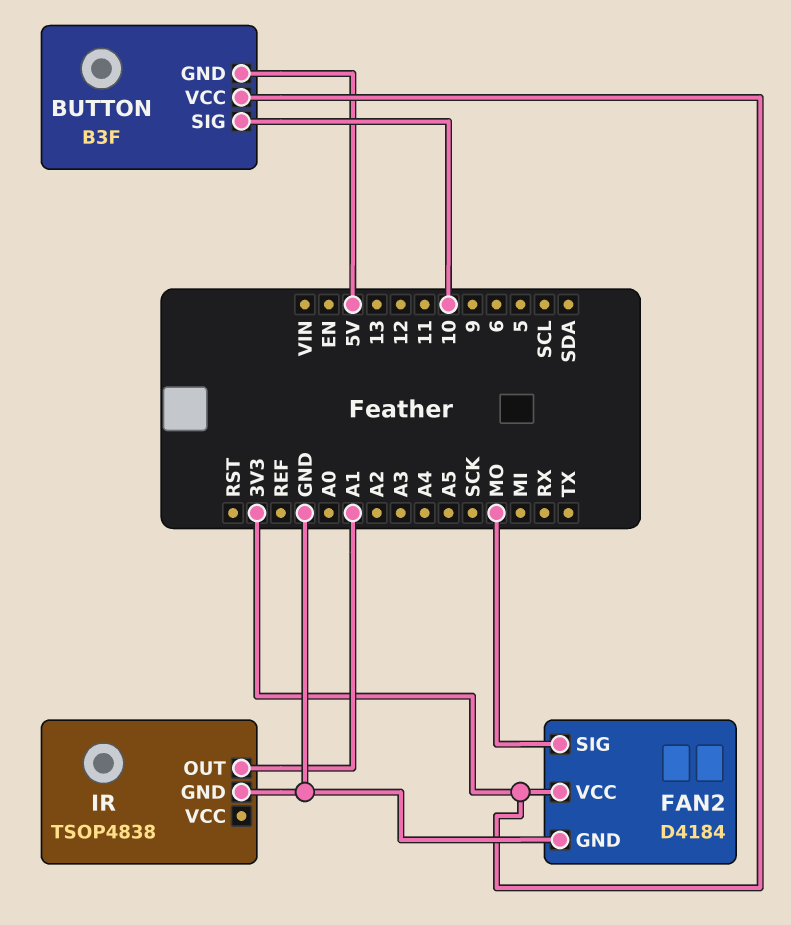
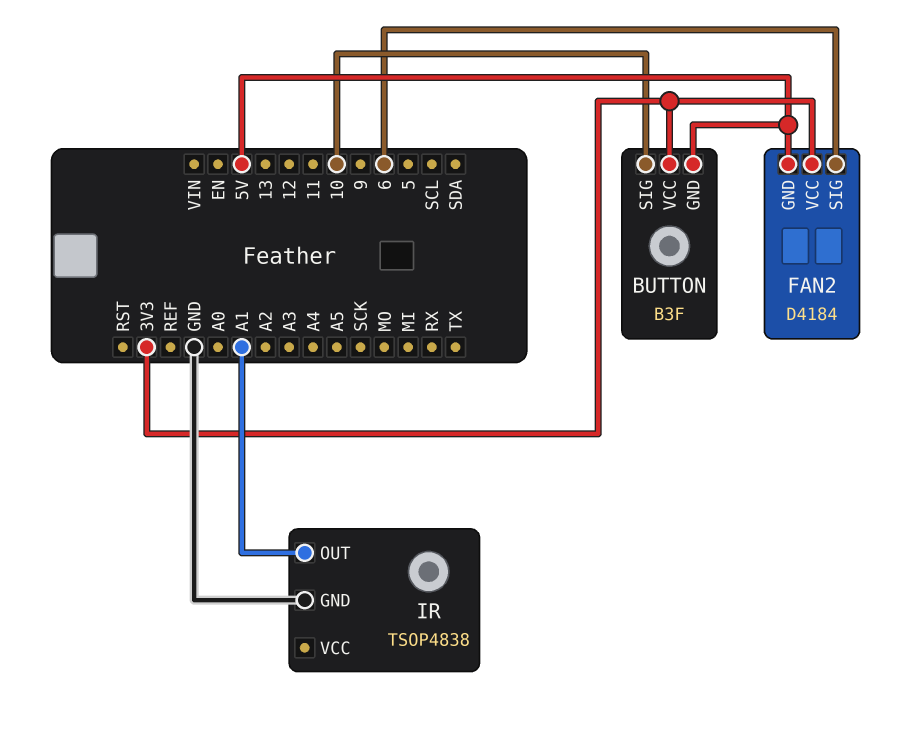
FAN2 pin GND: GND -> 5V
FAN2 pin SIG: MO -> 6

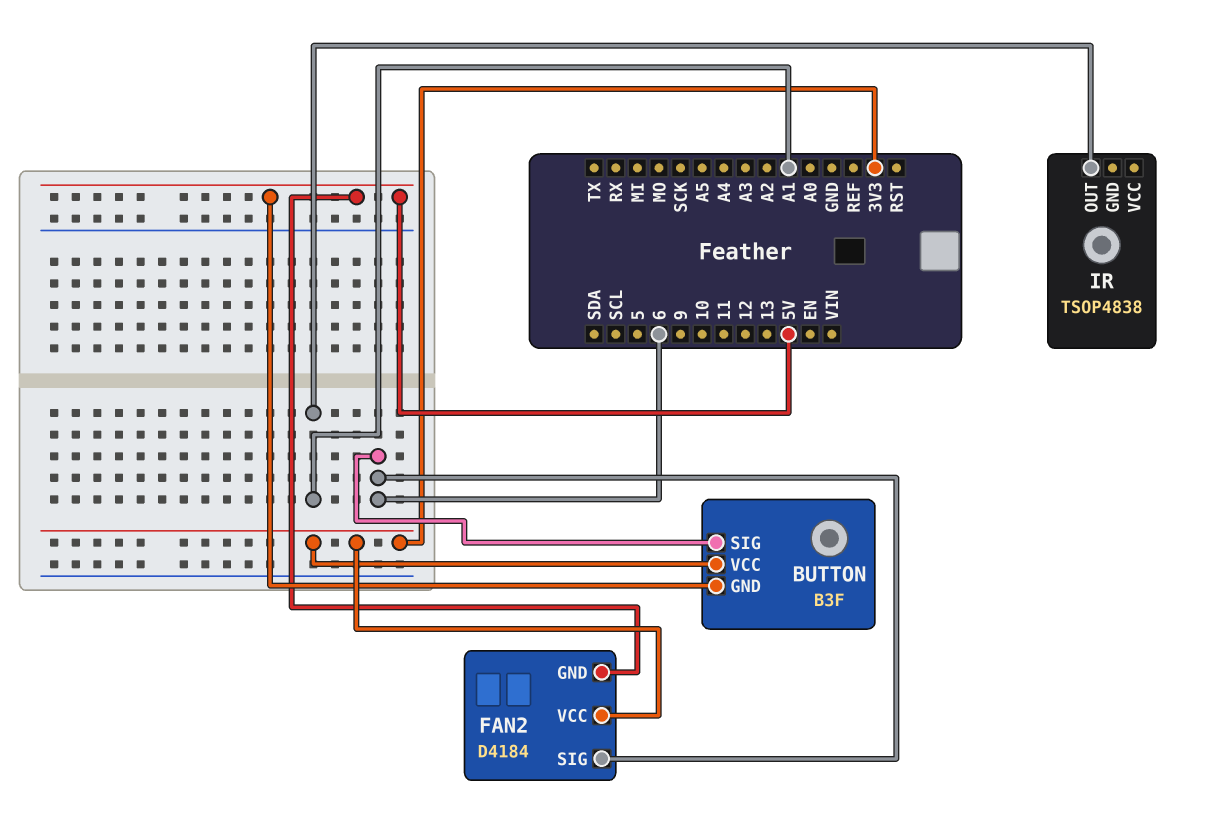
BUTTON pin SIG: 10 -> 6
IR pin GND: GND -> none

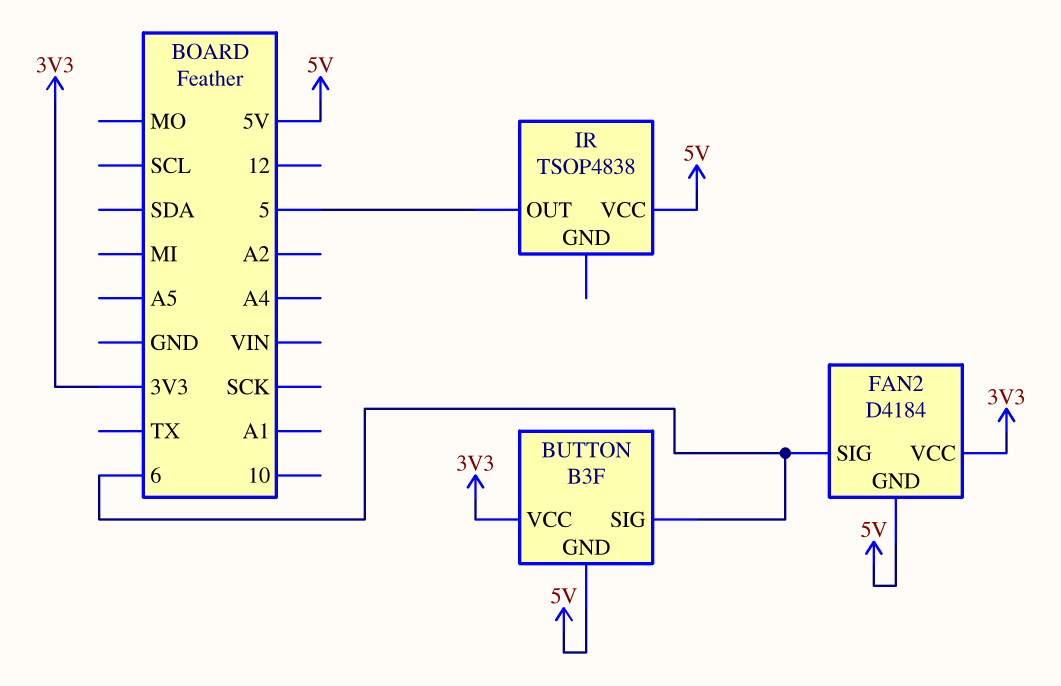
IR pin OUT: A1 -> 5
IR pin VCC: none -> 5V

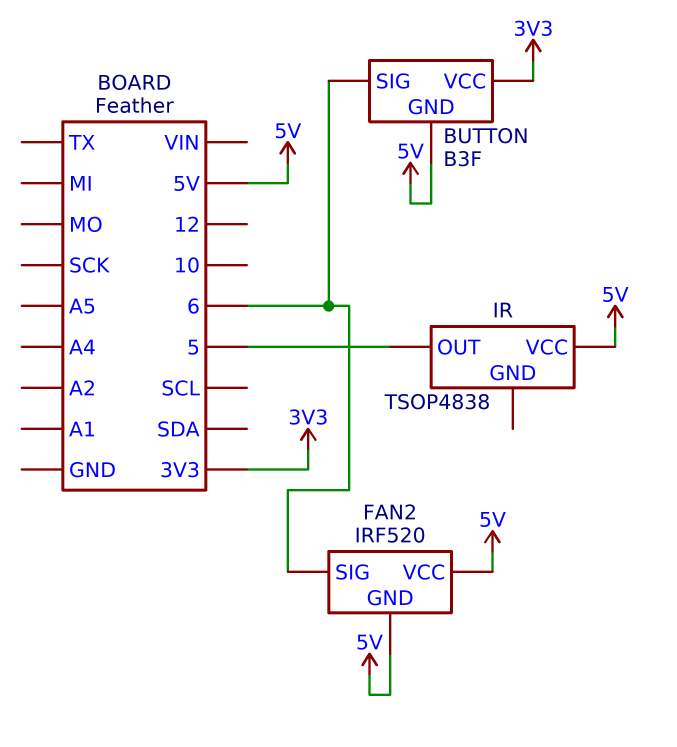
FAN2: D4184 -> IRF520
FAN2 pin VCC: 3V3 -> 5V

